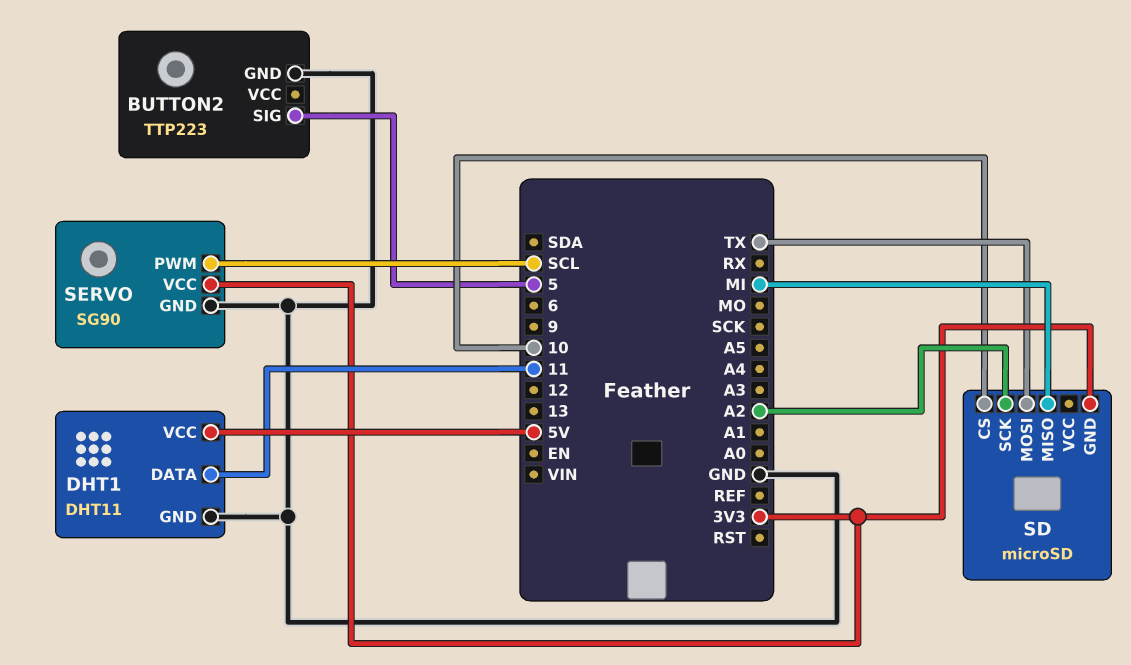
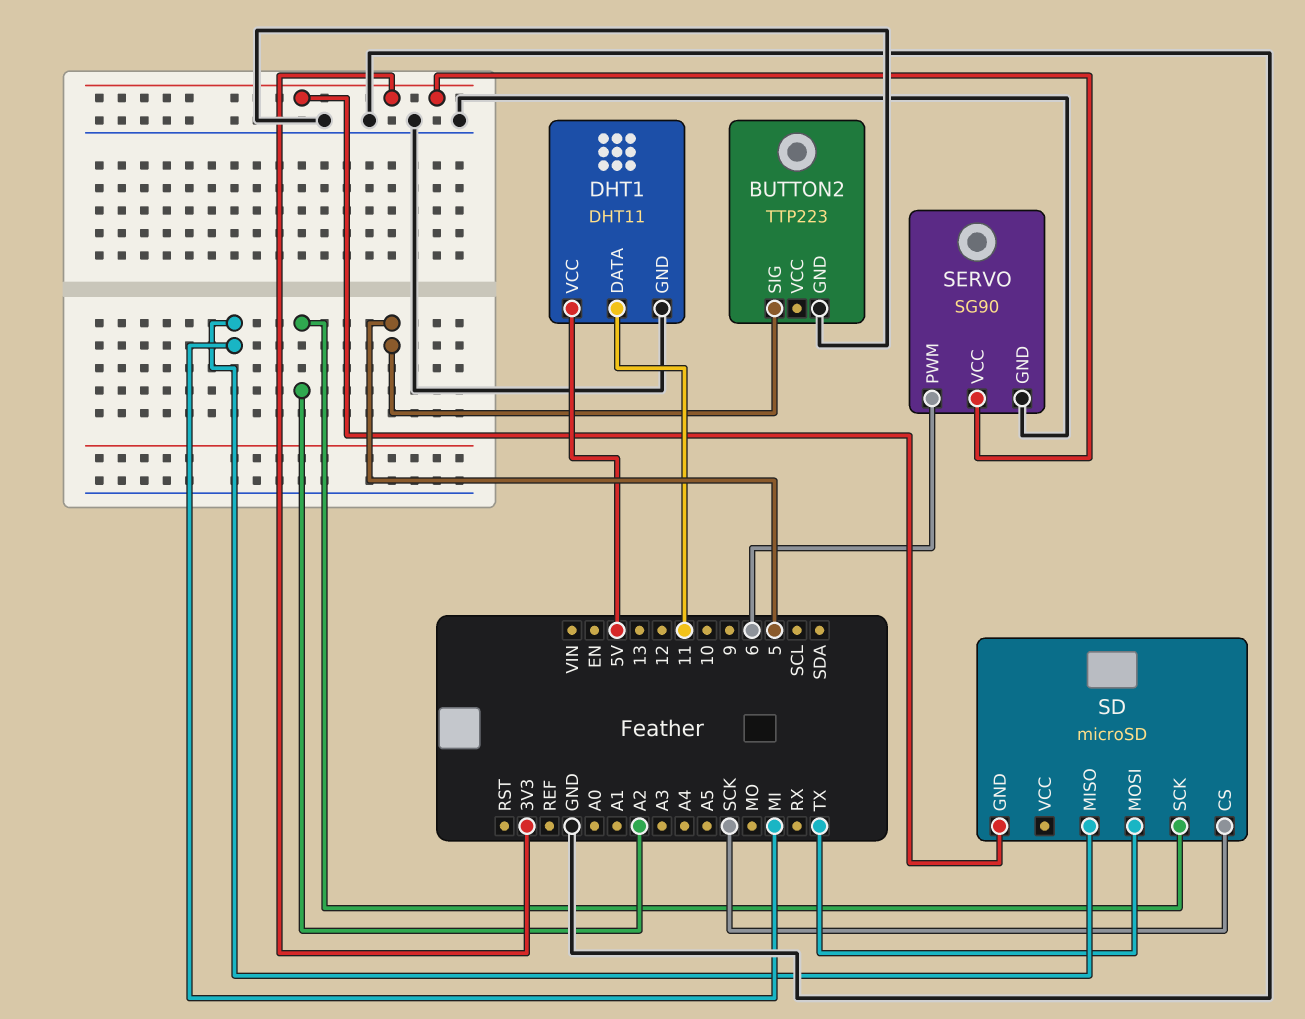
SD pin CS: 10 -> SCK
SERVO pin PWM: SCL -> 6

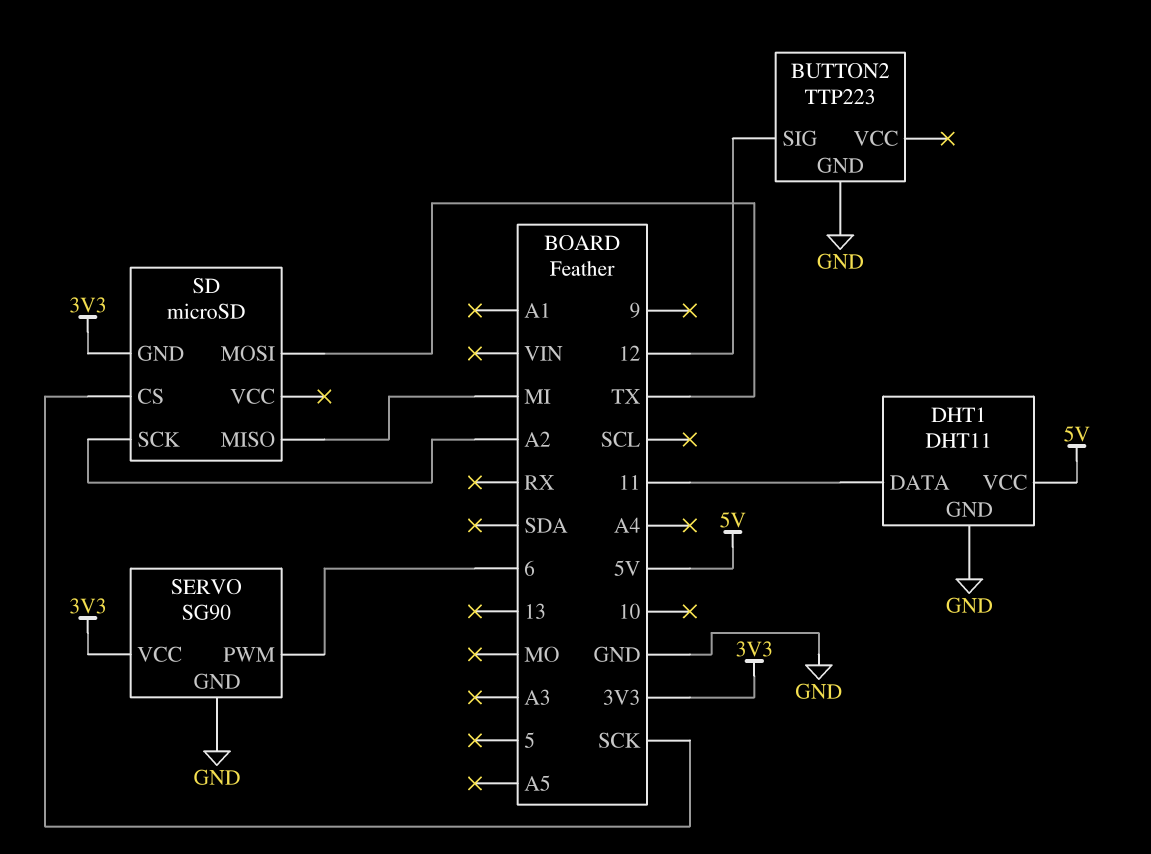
BUTTON2 pin SIG: 5 -> 12

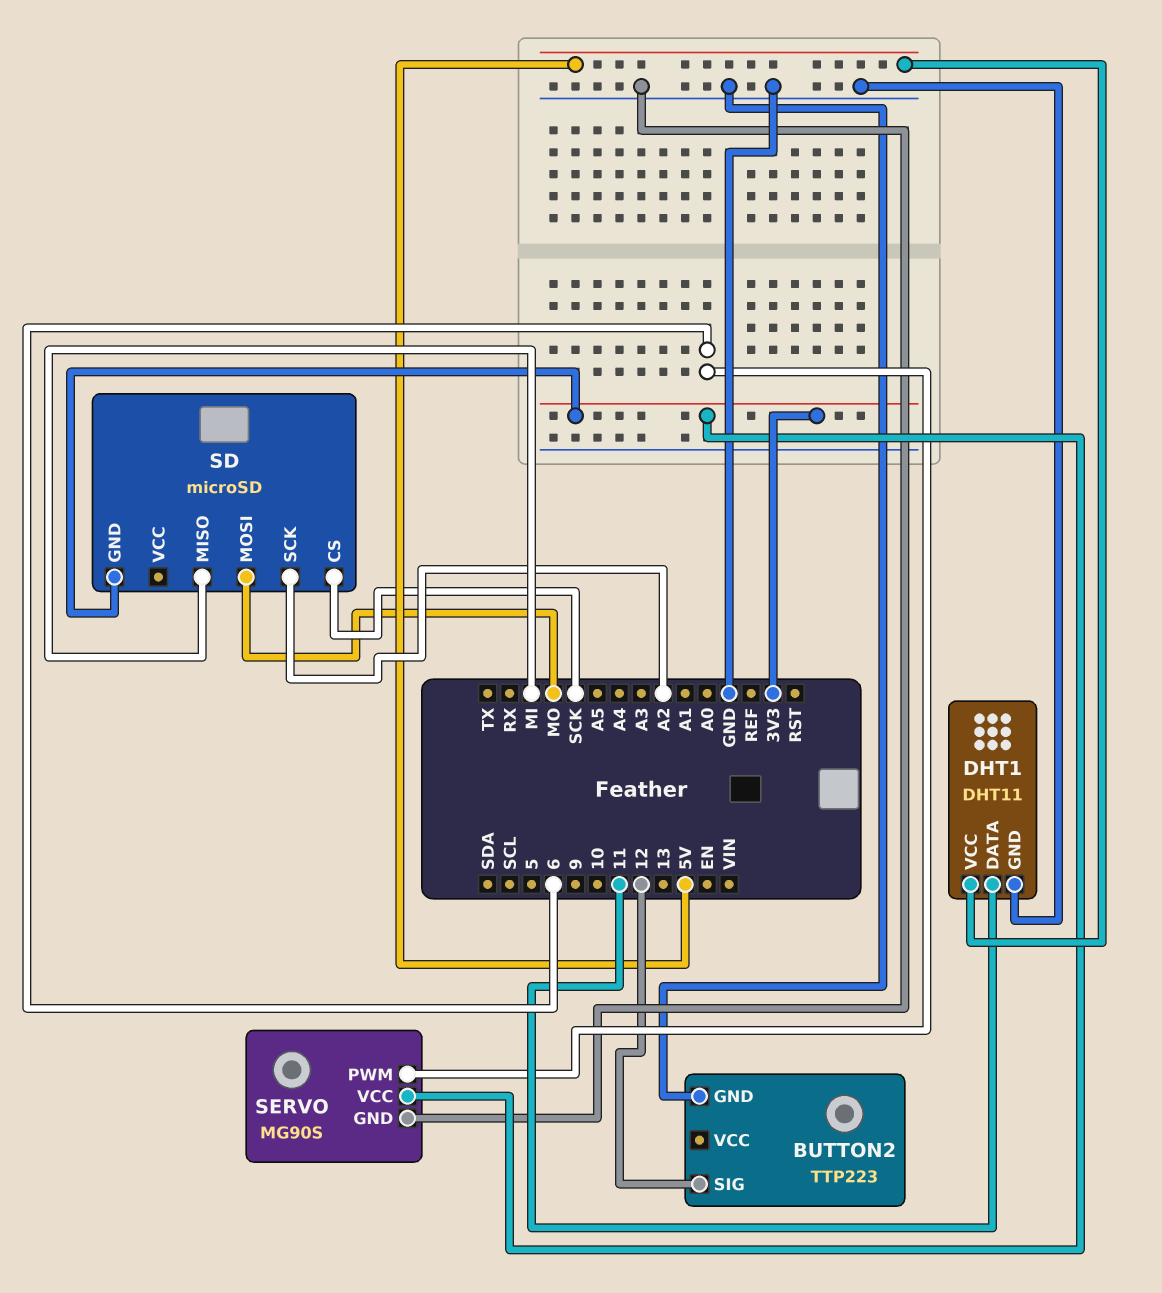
SD pin MOSI: TX -> MO
SERVO: SG90 -> MG90S

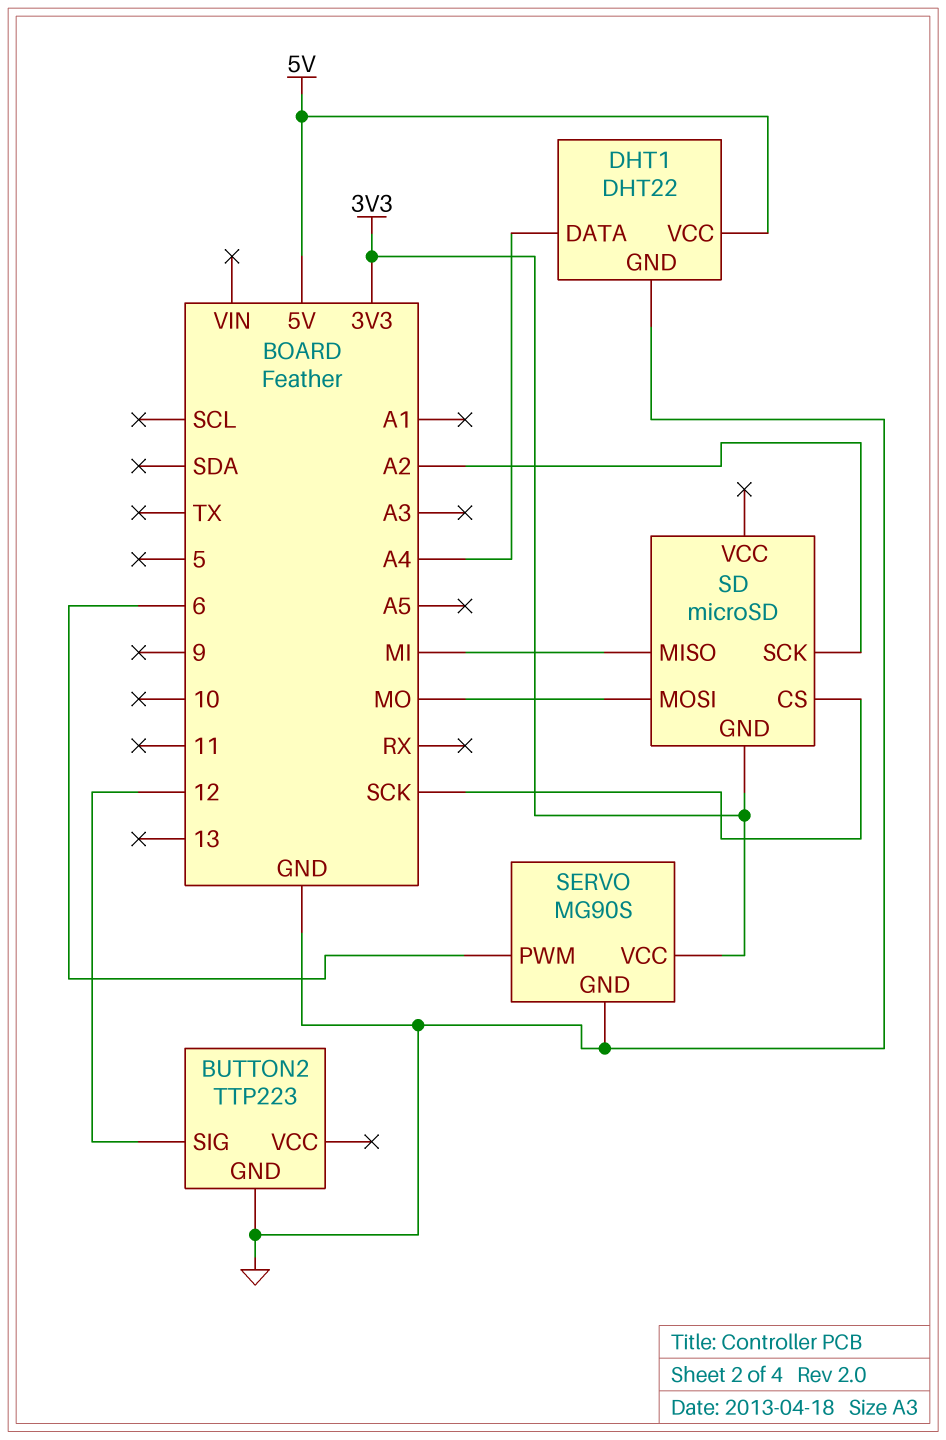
DHT1: DHT11 -> DHT22
DHT1 pin DATA: 11 -> A4

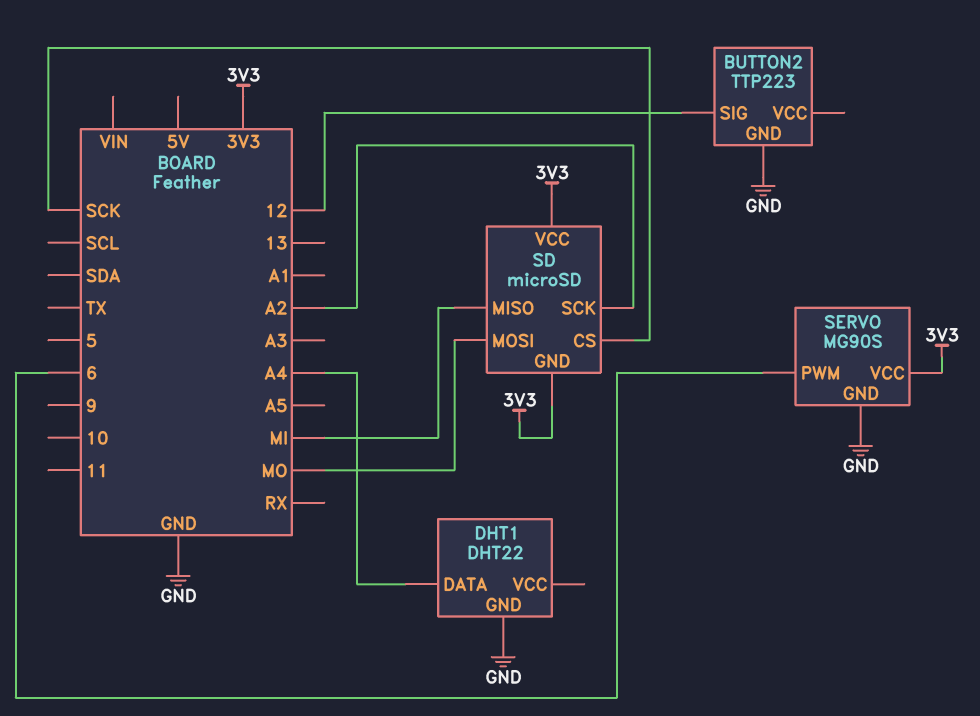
DHT1 pin VCC: 5V -> none
SD pin VCC: none -> 3V3

